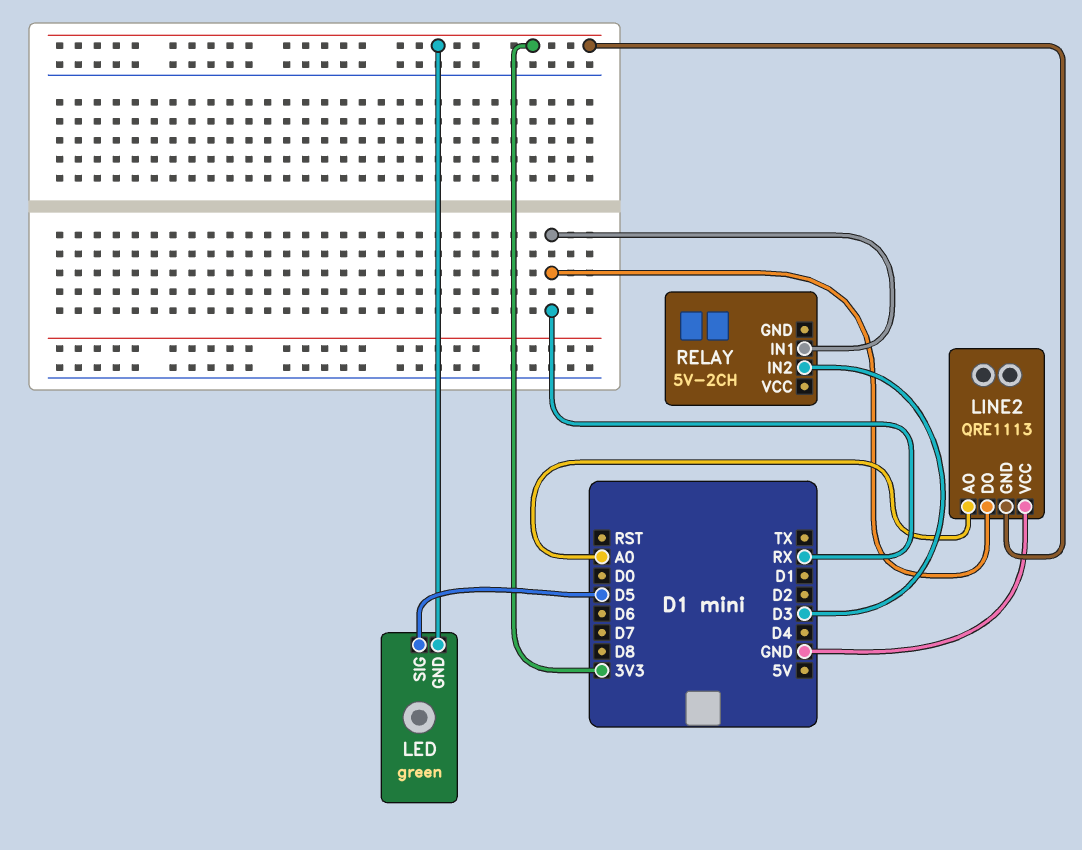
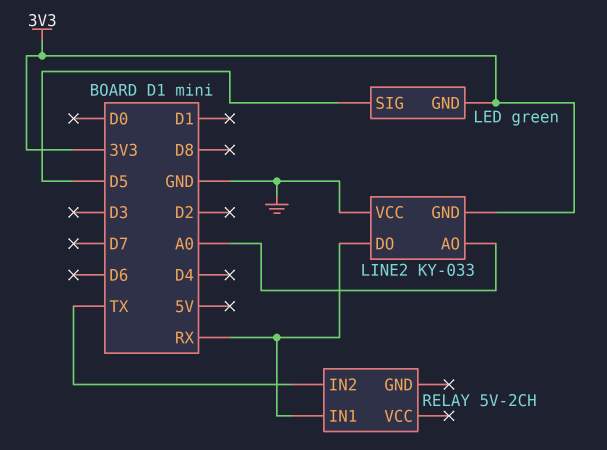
LINE2: QRE1113 -> KY-033
RELAY pin IN2: D3 -> TX

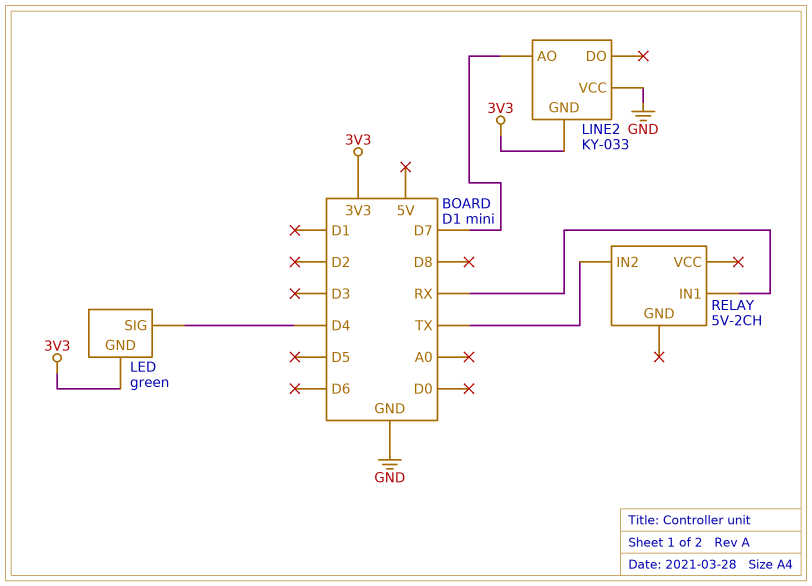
LED pin SIG: D5 -> D4
LINE2 pin AO: A0 -> D7
LINE2 pin DO: RX -> none

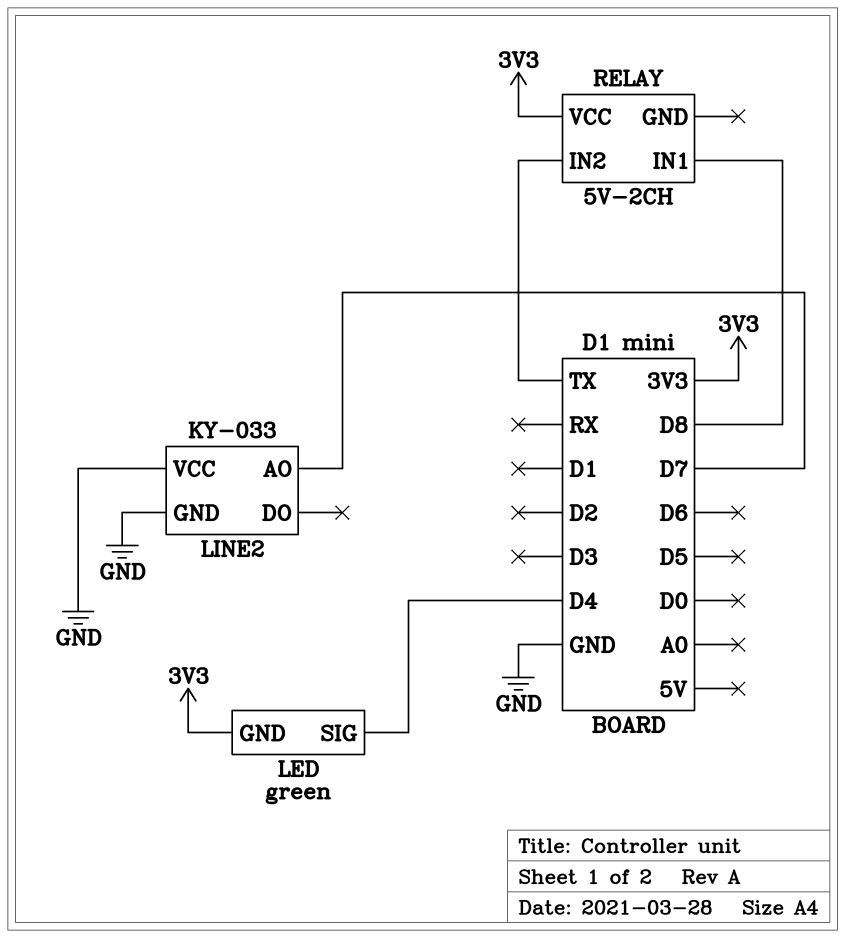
LINE2 pin GND: 3V3 -> GND
RELAY pin IN1: RX -> D8
RELAY pin VCC: none -> 3V3

